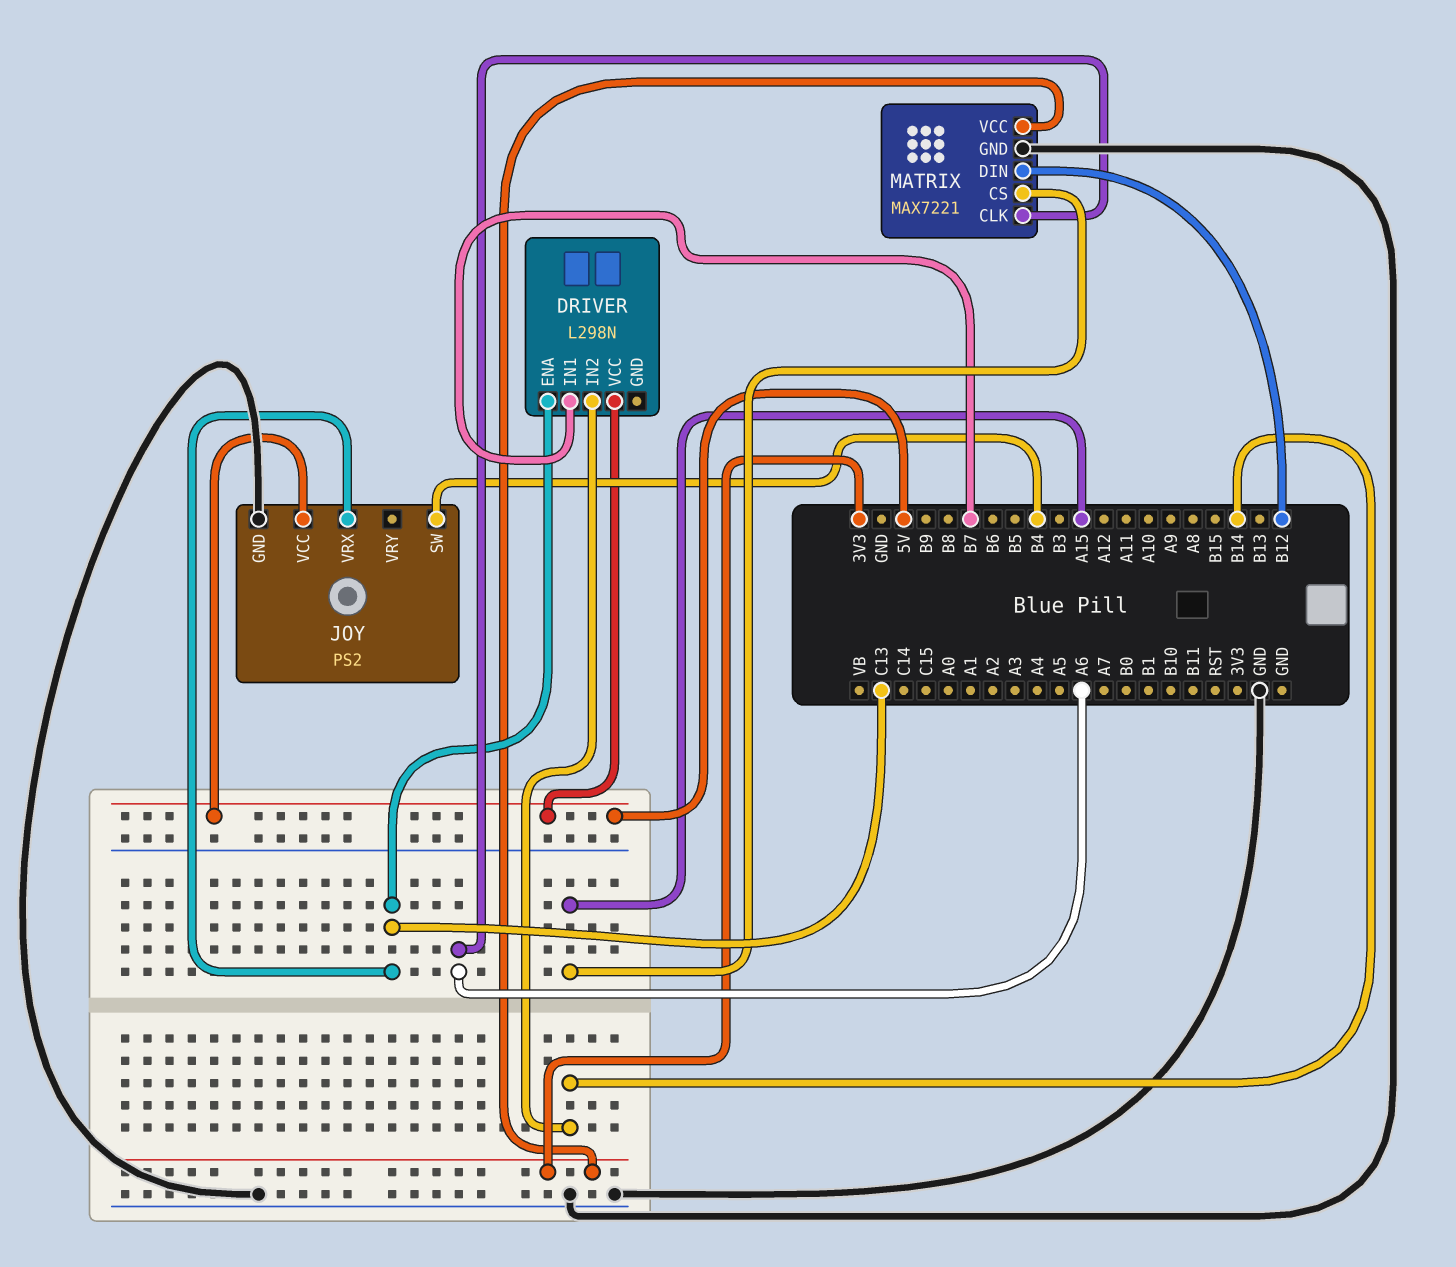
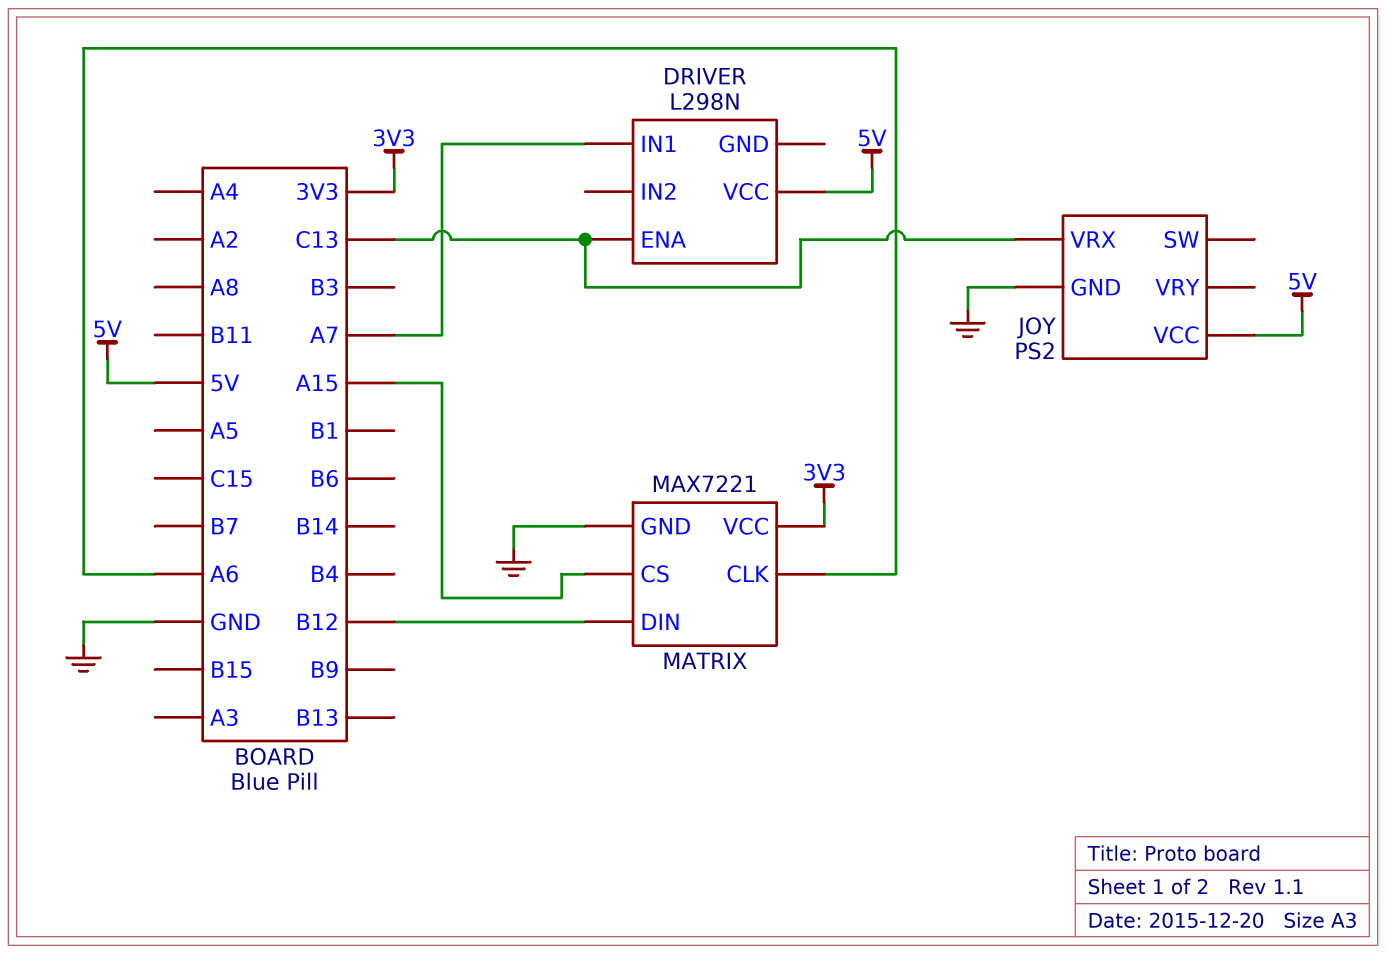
DRIVER pin IN1: B7 -> A7
DRIVER pin IN2: B14 -> none
JOY pin SW: B4 -> none

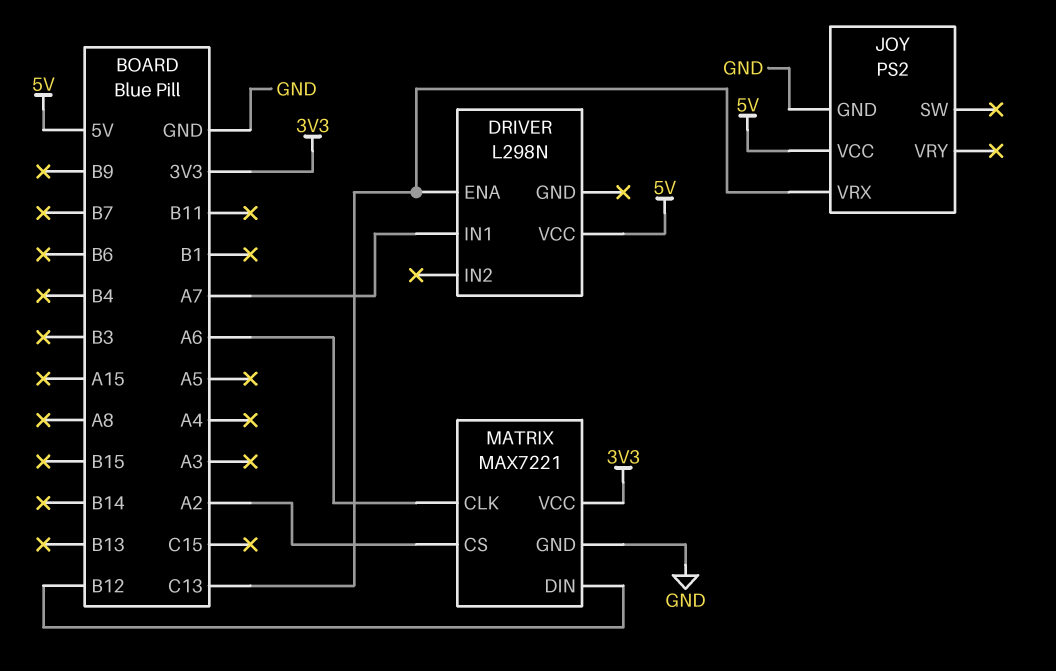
MATRIX pin CS: A15 -> A2

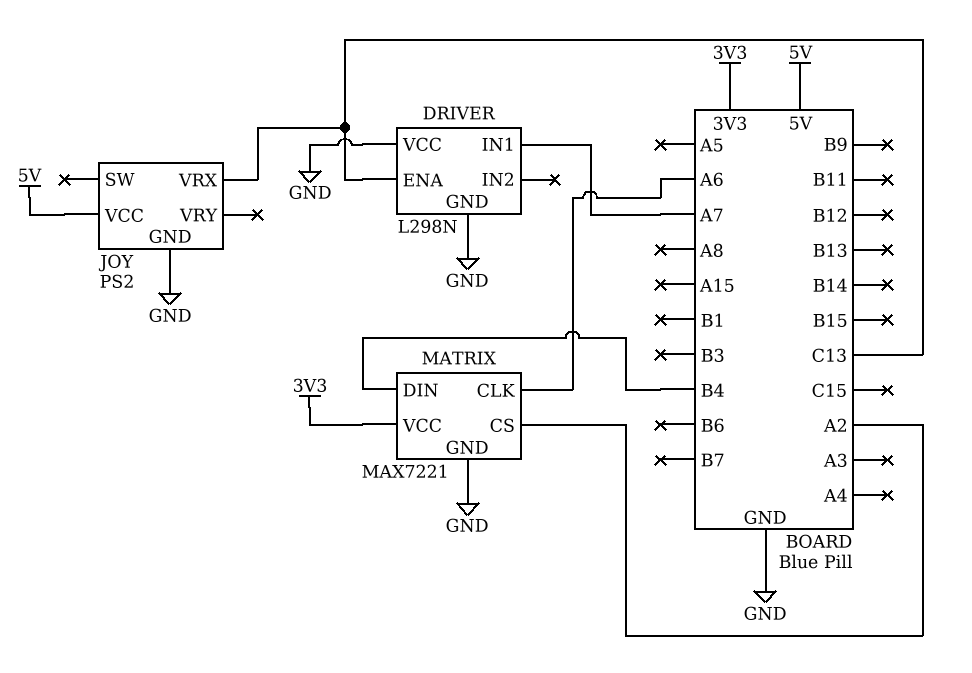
DRIVER pin GND: none -> GND
DRIVER pin VCC: 5V -> GND
MATRIX pin DIN: B12 -> B4

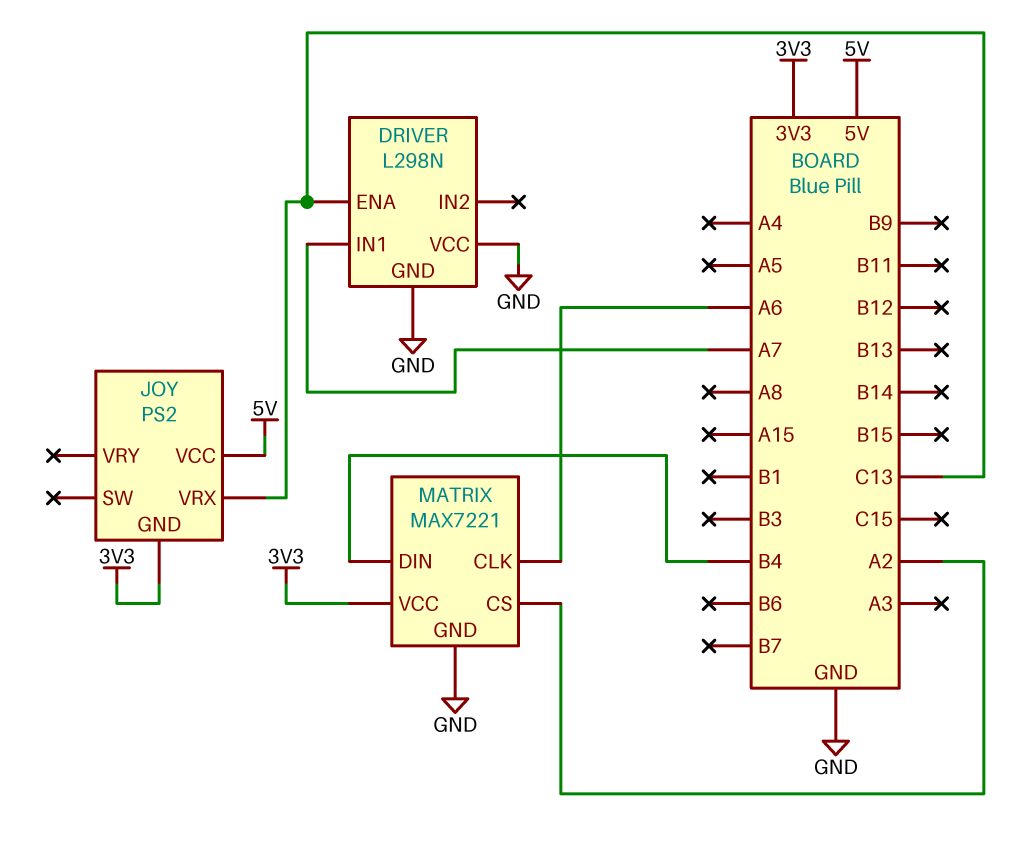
JOY pin GND: GND -> 3V3

